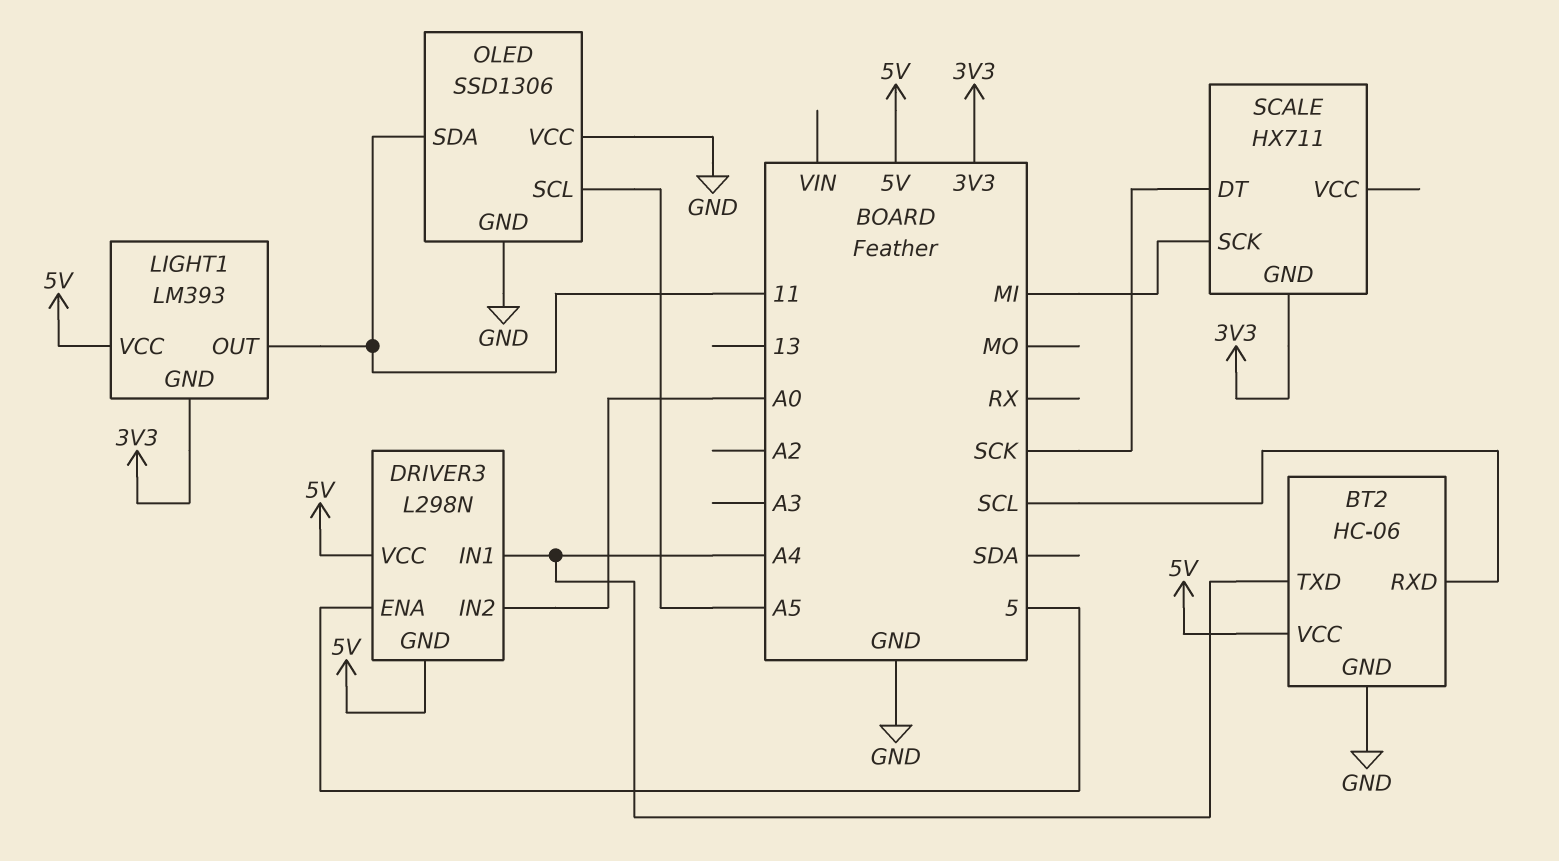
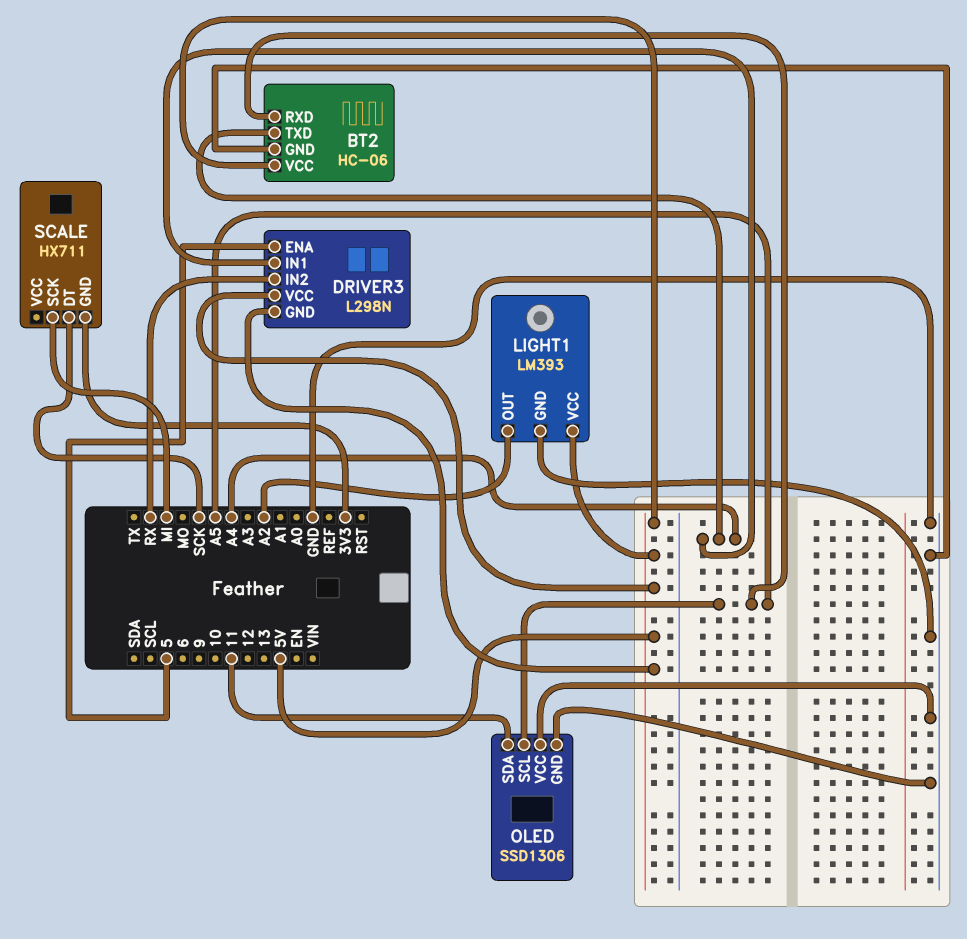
BT2 pin RXD: SCL -> A5
DRIVER3 pin IN2: A0 -> RX
LIGHT1 pin GND: 3V3 -> GND
LIGHT1 pin OUT: 11 -> A2

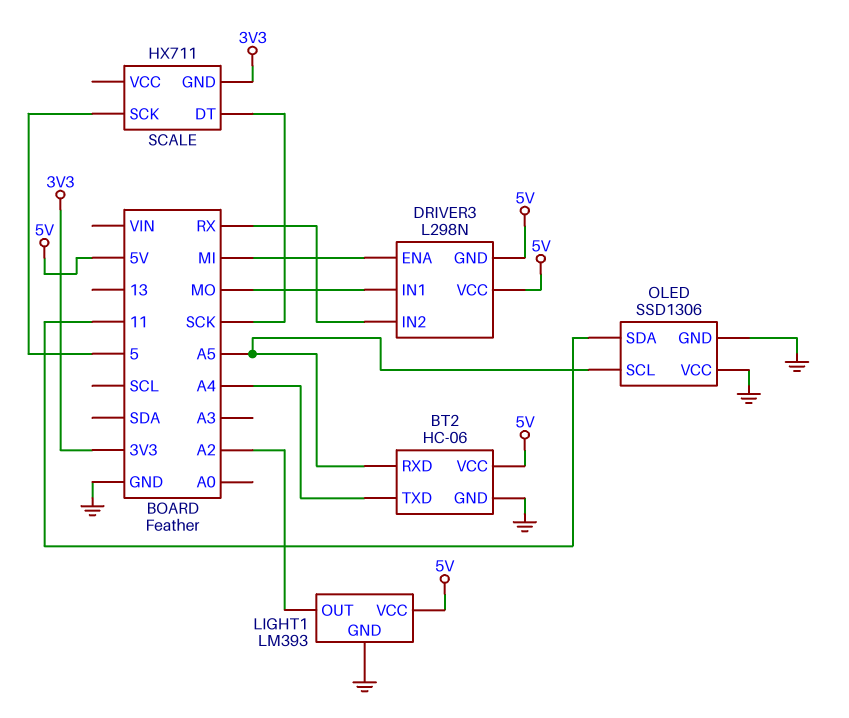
DRIVER3 pin ENA: 5 -> MI
DRIVER3 pin IN1: A4 -> MO
SCALE pin SCK: MI -> 5

